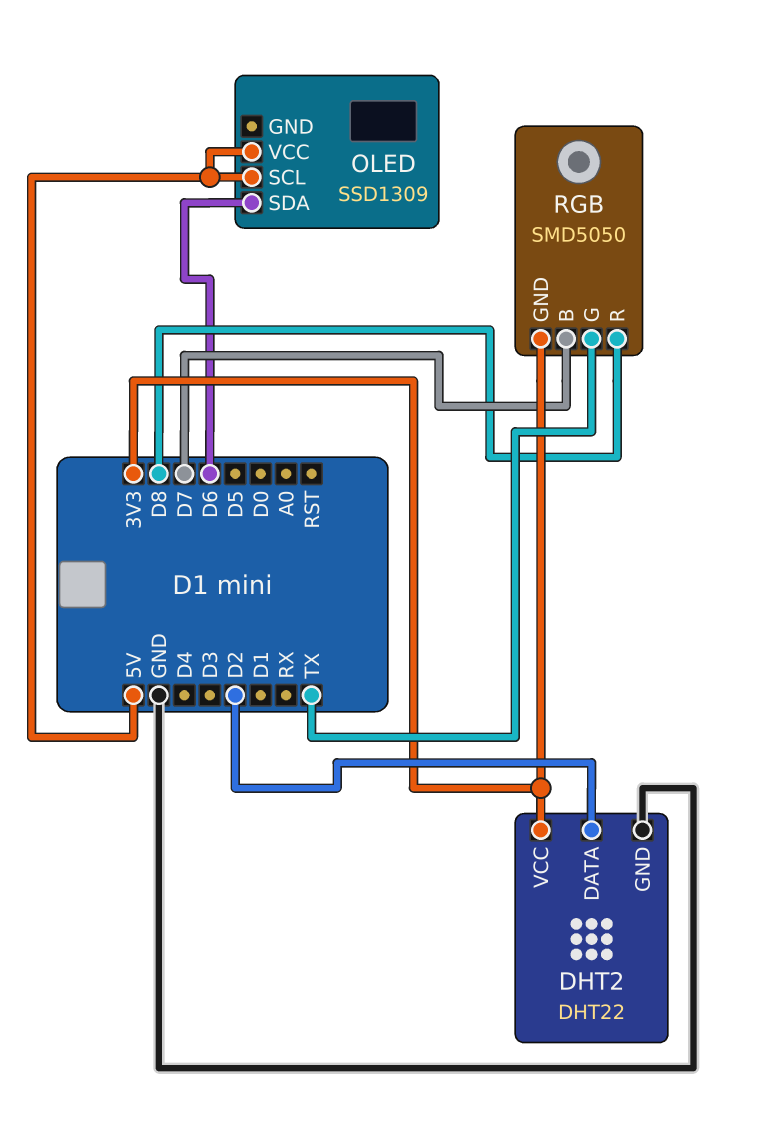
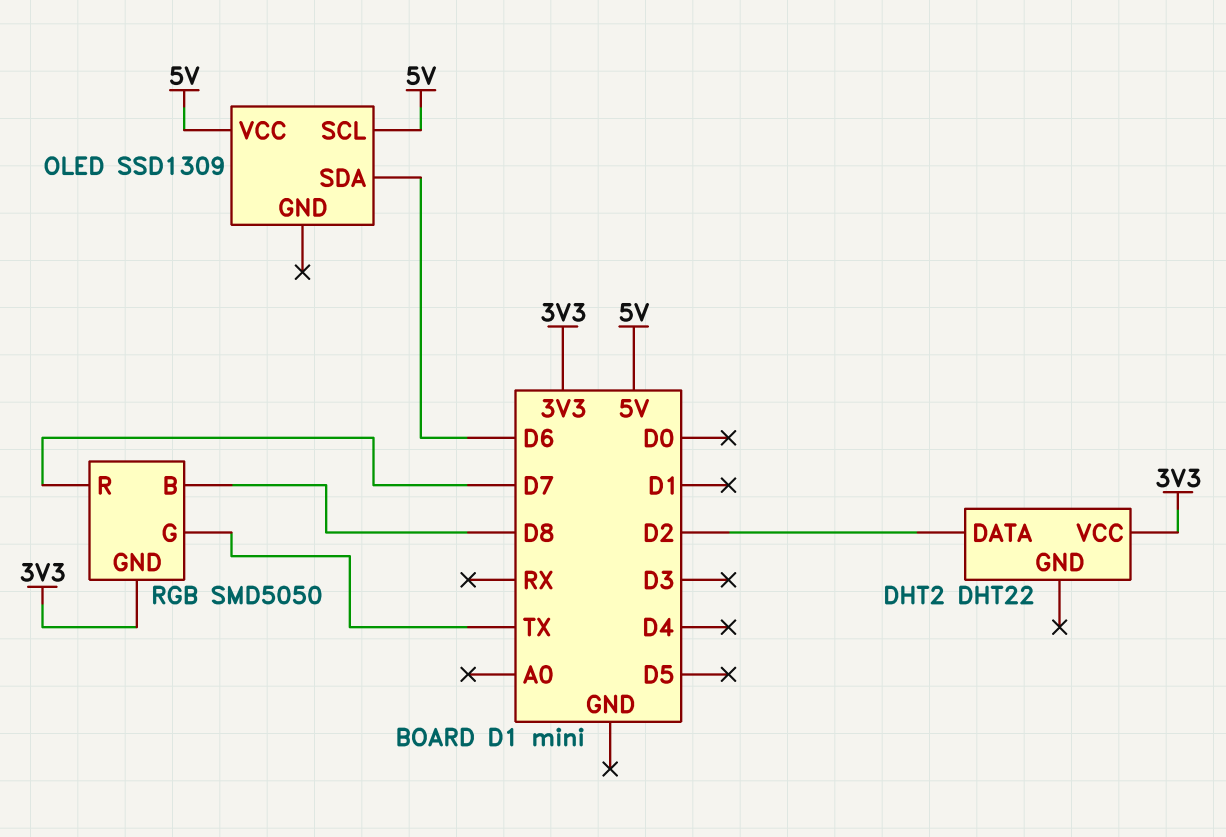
DHT2 pin GND: GND -> none
RGB pin B: D7 -> D8
RGB pin R: D8 -> D7

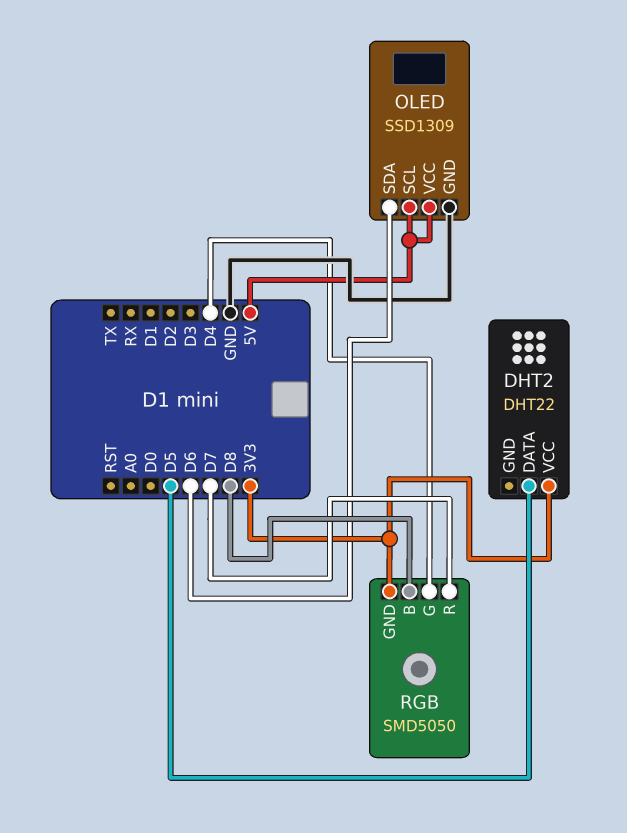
DHT2 pin DATA: D2 -> D5
OLED pin GND: none -> GND
RGB pin G: TX -> D4

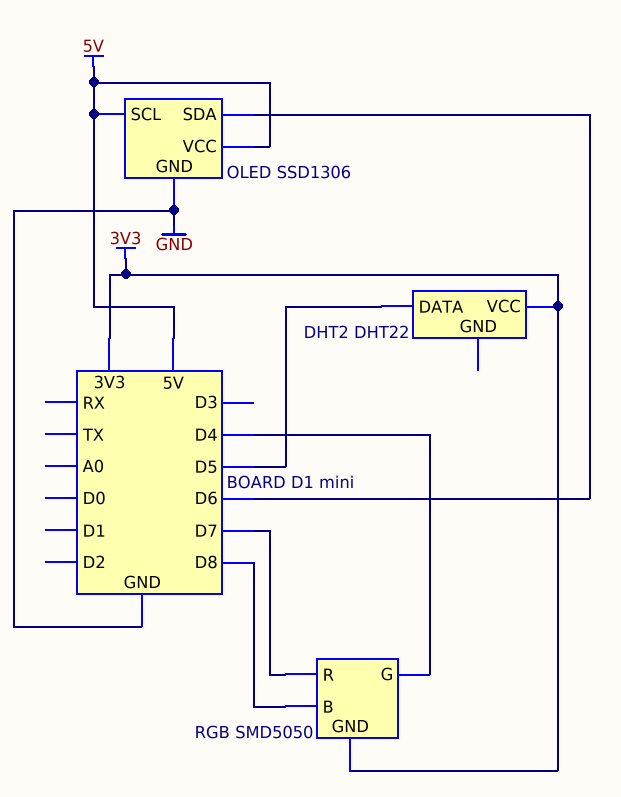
OLED: SSD1309 -> SSD1306

